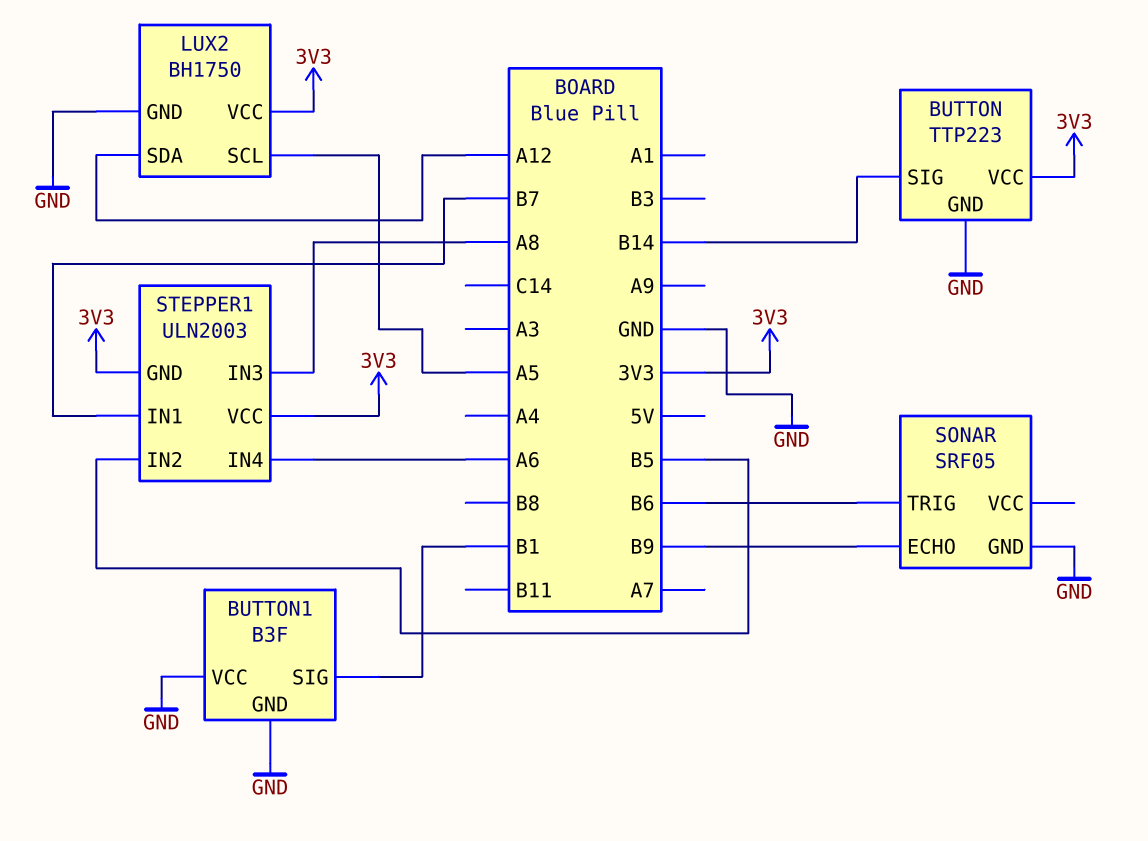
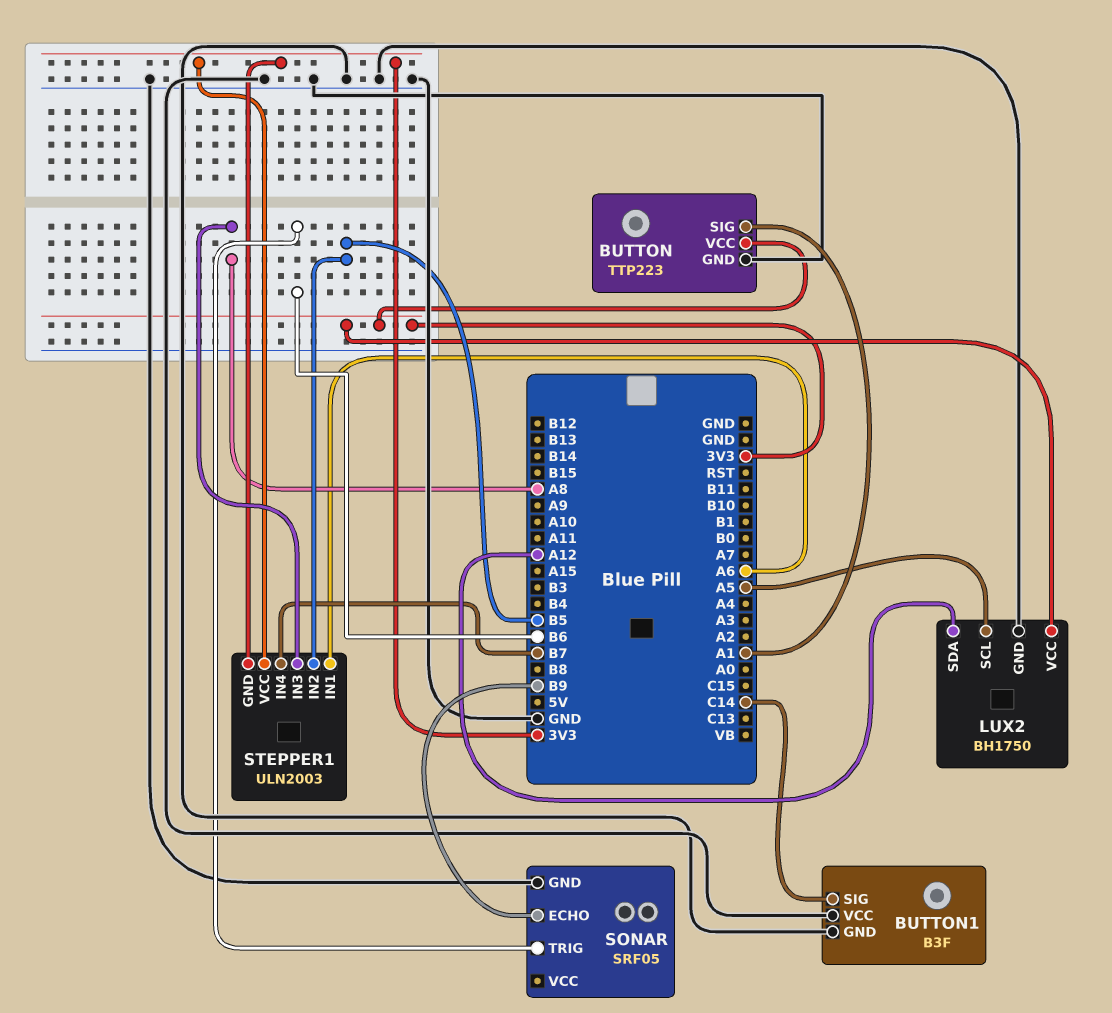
BUTTON pin SIG: B14 -> A1
BUTTON1 pin SIG: B1 -> C14
STEPPER1 pin IN1: B7 -> A6
STEPPER1 pin IN4: A6 -> B7

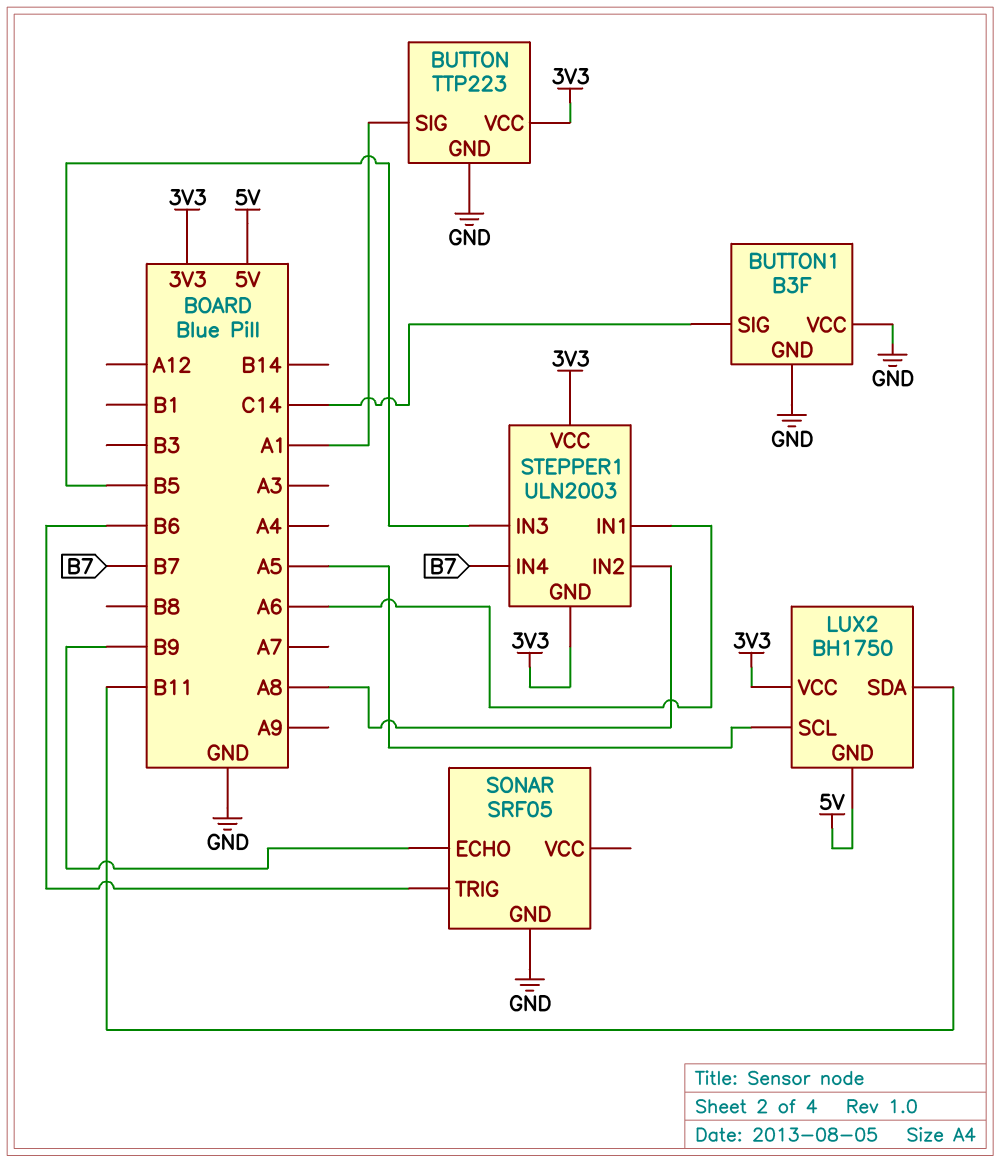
LUX2 pin GND: GND -> 5V
LUX2 pin SDA: A12 -> B11
STEPPER1 pin IN2: B5 -> A8
STEPPER1 pin IN3: A8 -> B5

